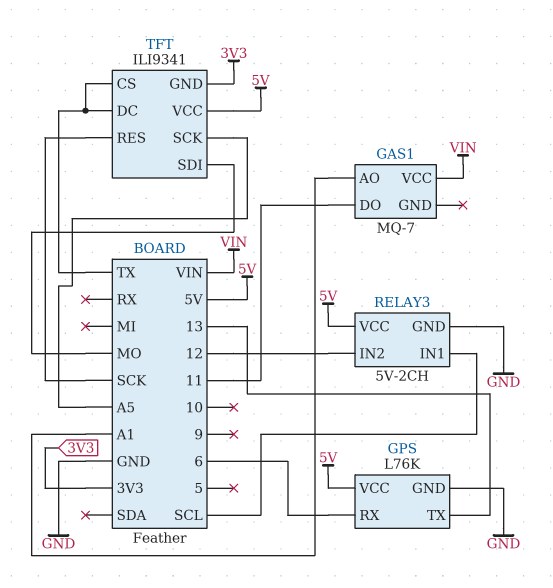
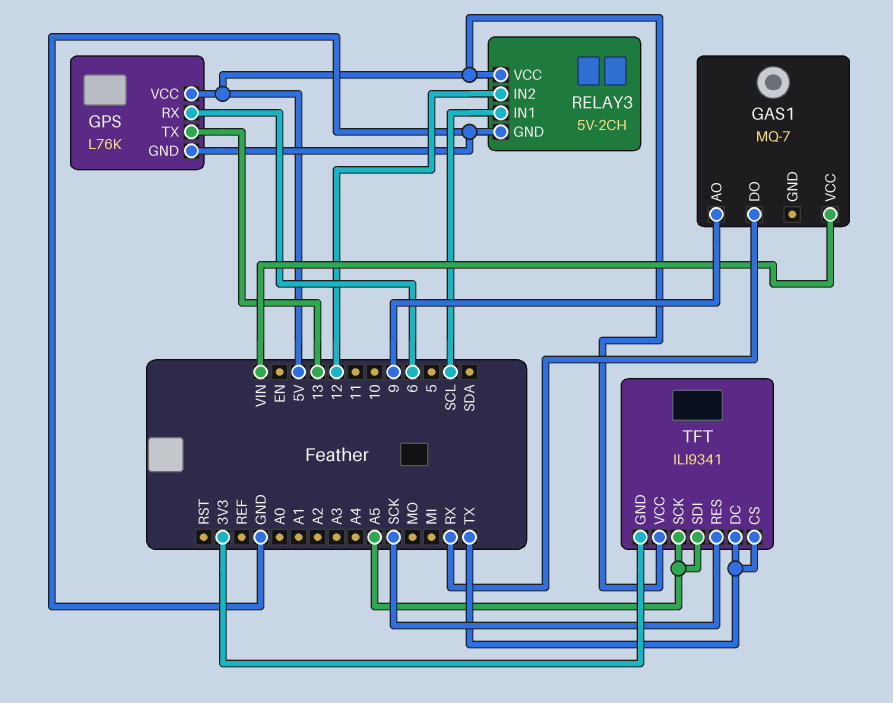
GAS1 pin AO: A1 -> 9
GAS1 pin DO: 11 -> RX
TFT pin SDI: MO -> A5

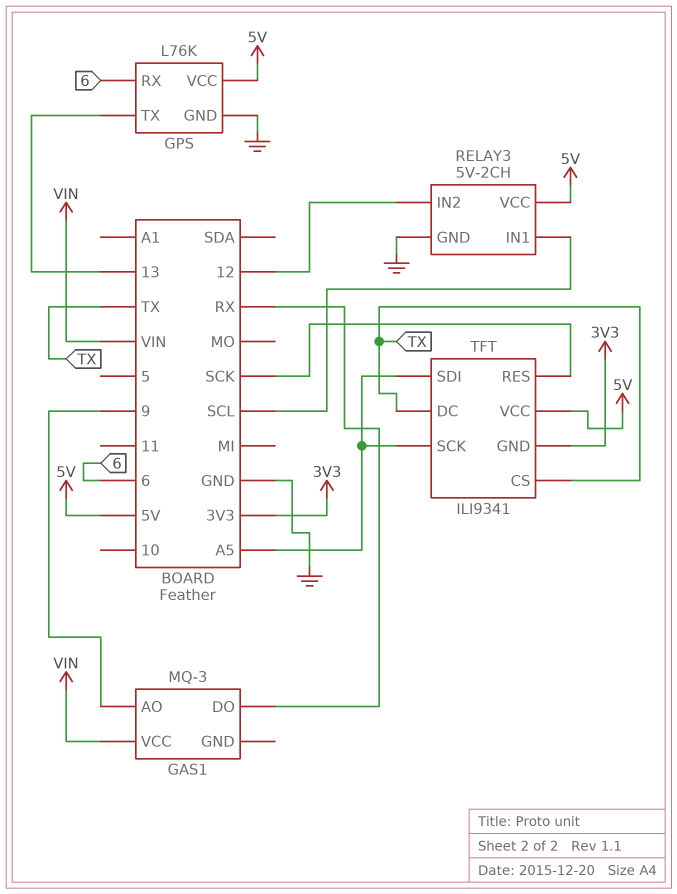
GAS1: MQ-7 -> MQ-3

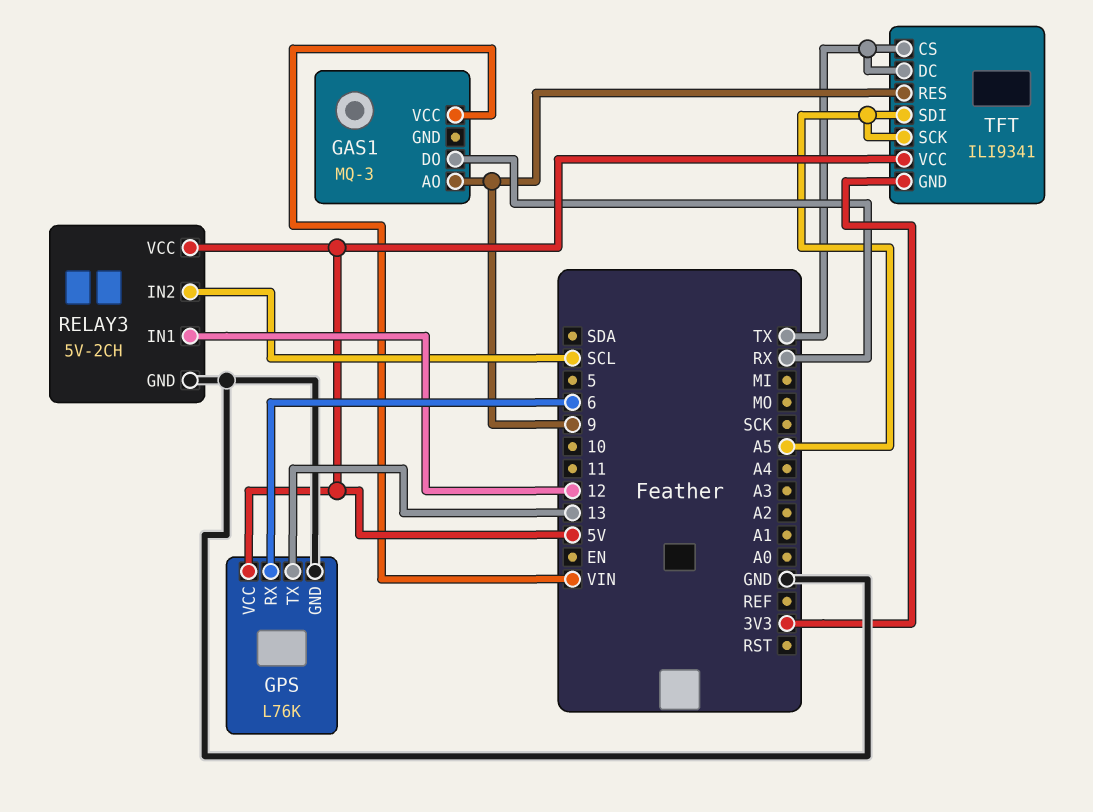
RELAY3 pin IN1: SCL -> 12
RELAY3 pin IN2: 12 -> SCL
TFT pin RES: SCK -> 9

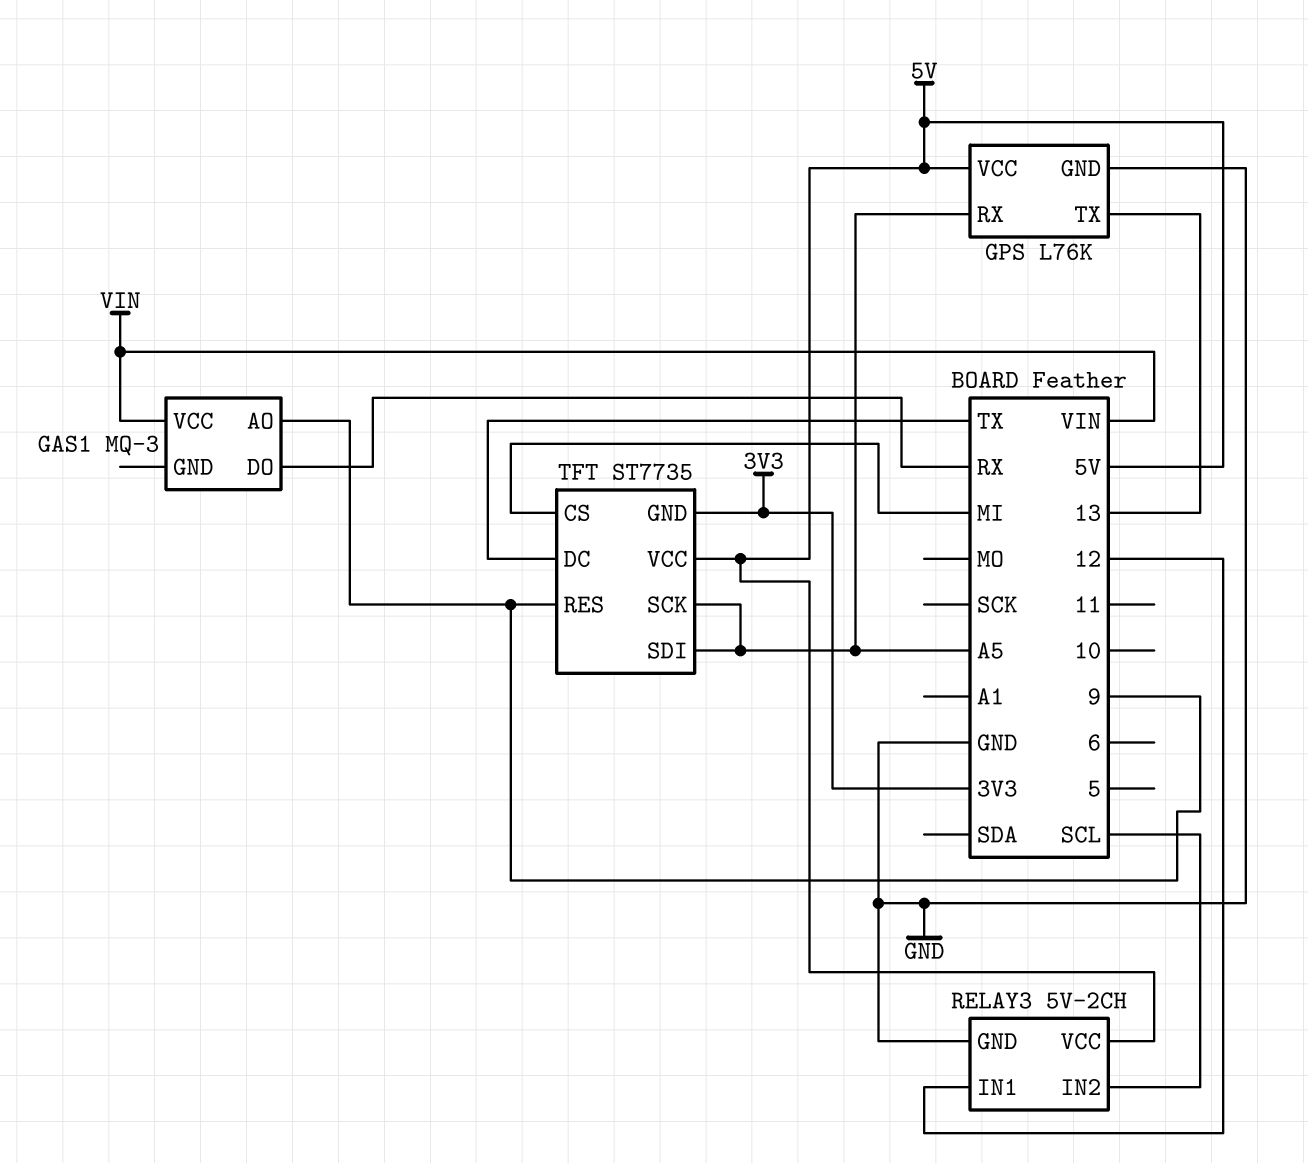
GPS pin RX: 6 -> A5
TFT: ILI9341 -> ST7735
TFT pin CS: TX -> MI

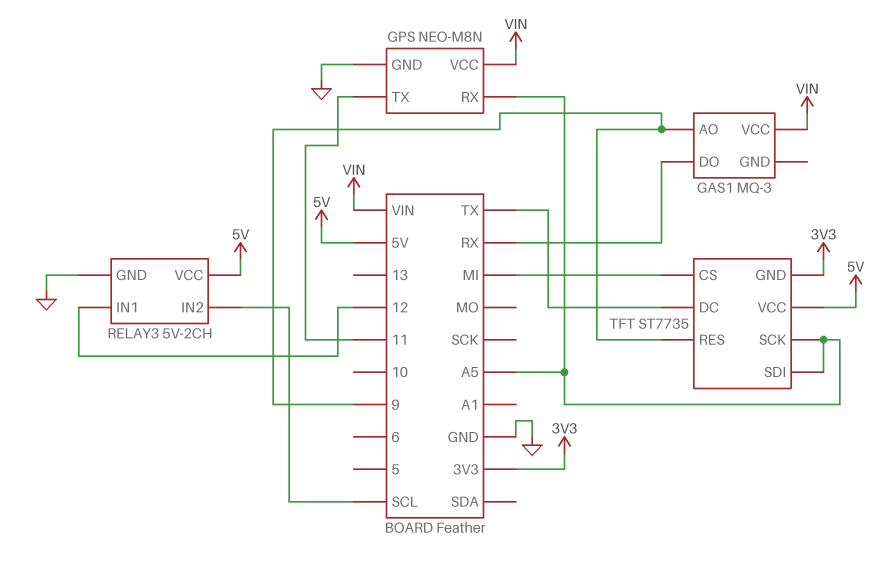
GPS: L76K -> NEO-M8N
GPS pin TX: 13 -> 11
GPS pin VCC: 5V -> VIN

